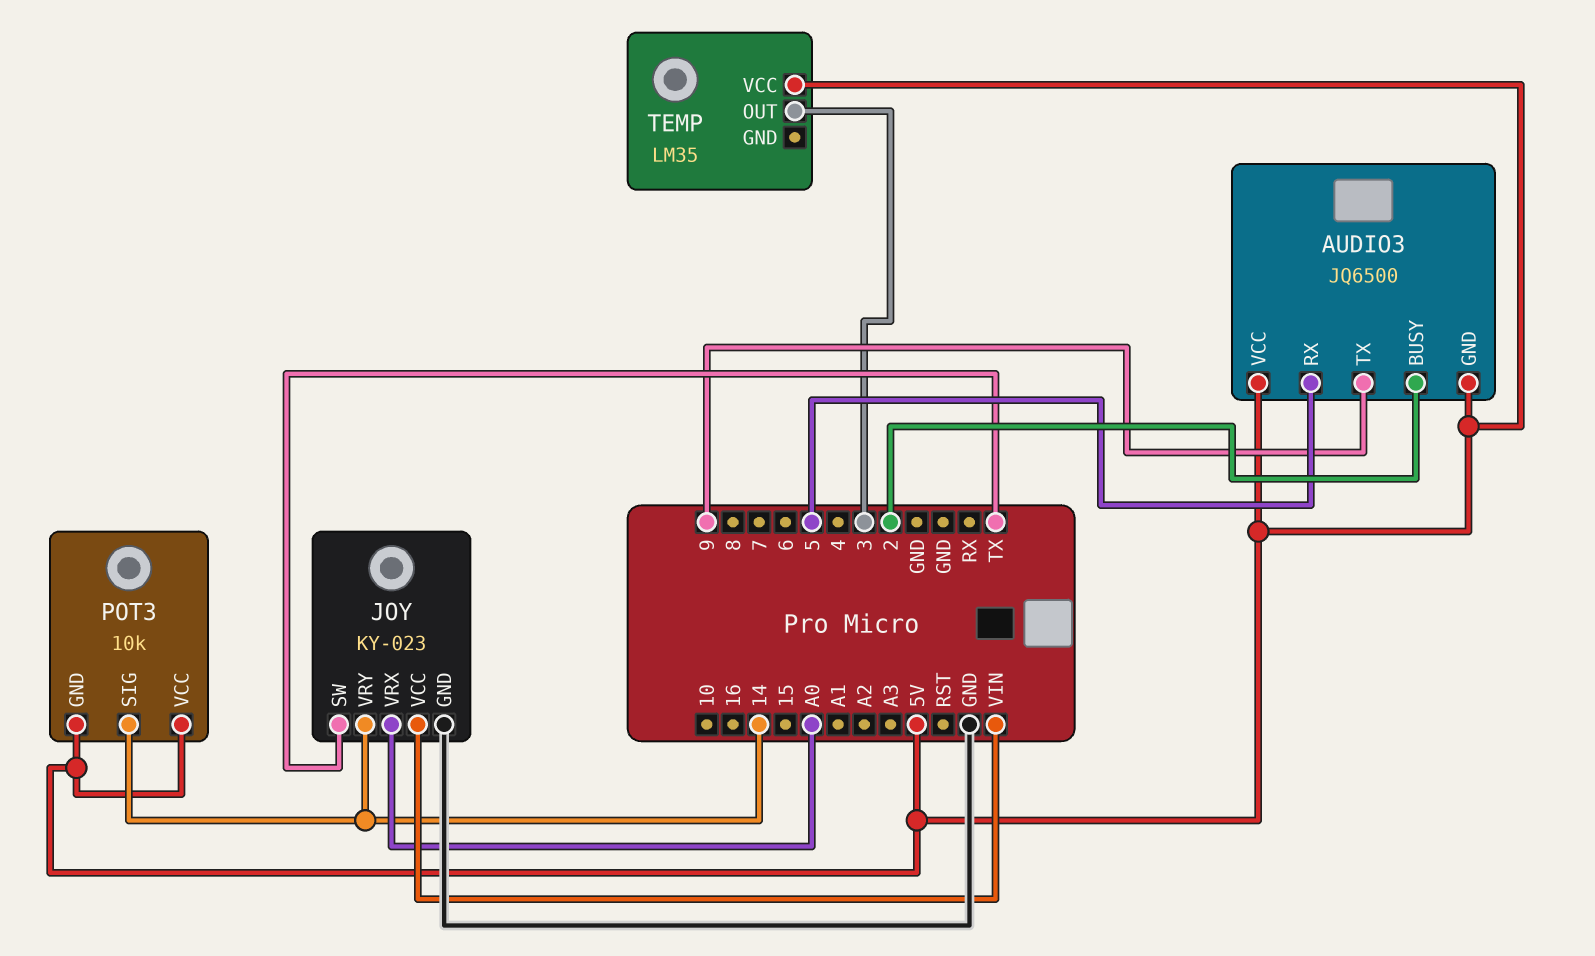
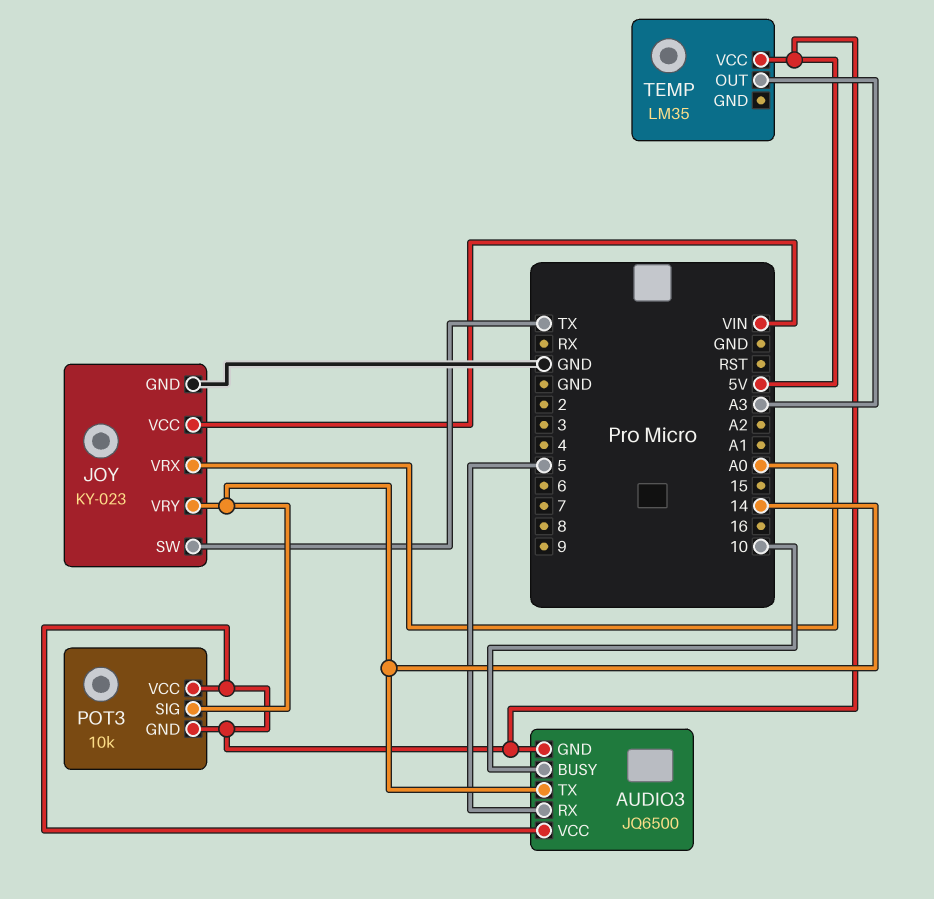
AUDIO3 pin BUSY: 2 -> 10
AUDIO3 pin TX: 9 -> 14
TEMP pin OUT: 3 -> A3

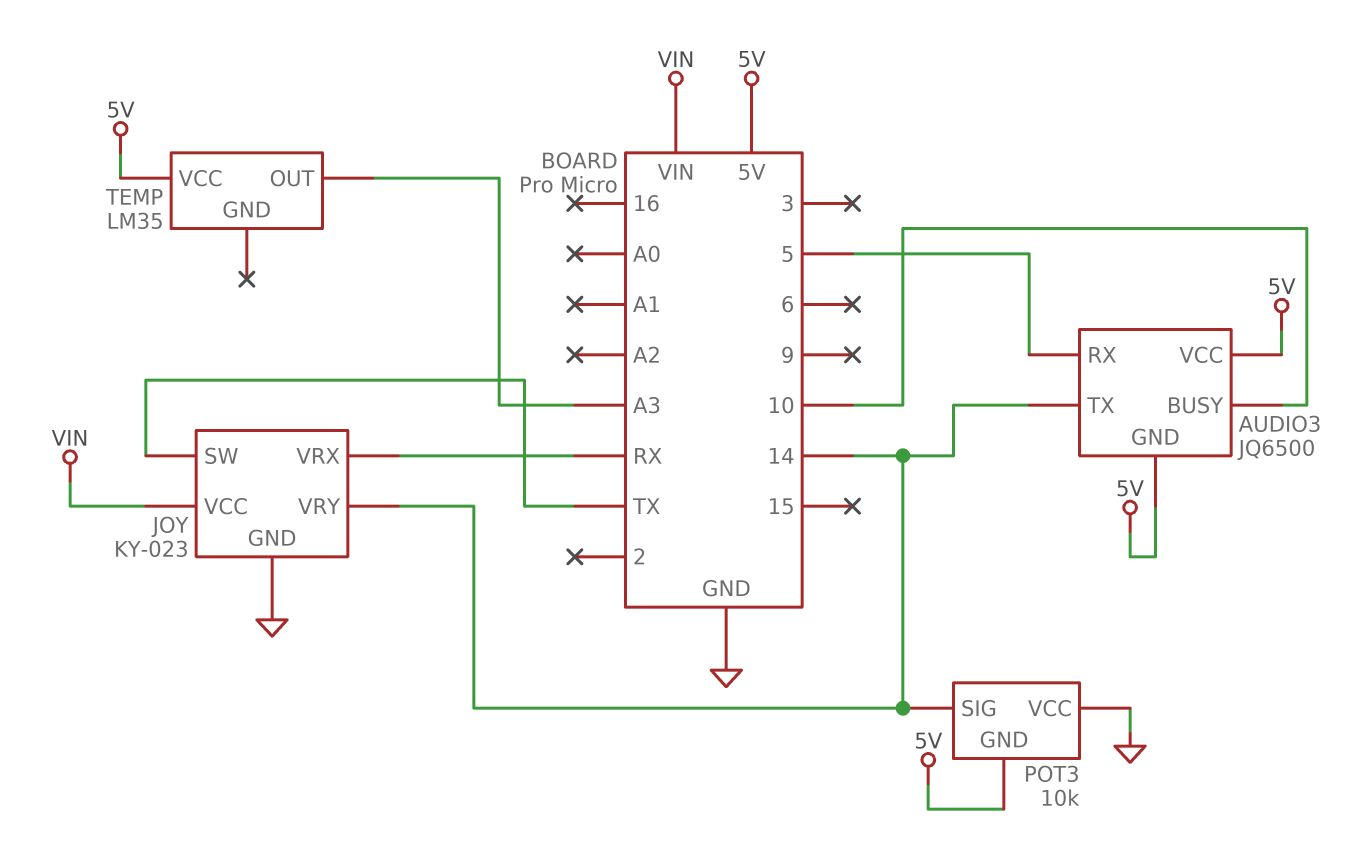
JOY pin VRX: A0 -> RX
POT3 pin VCC: 5V -> GND

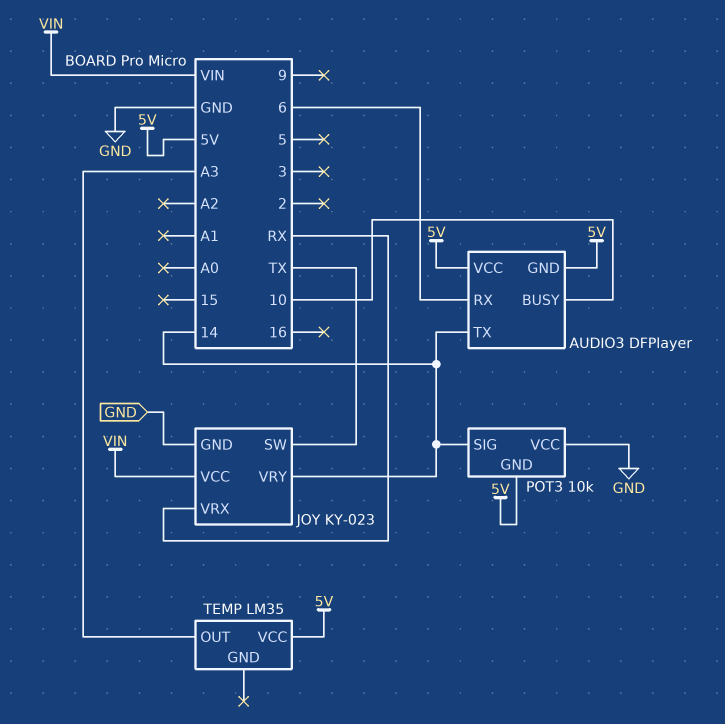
AUDIO3: JQ6500 -> DFPlayer
AUDIO3 pin RX: 5 -> 6

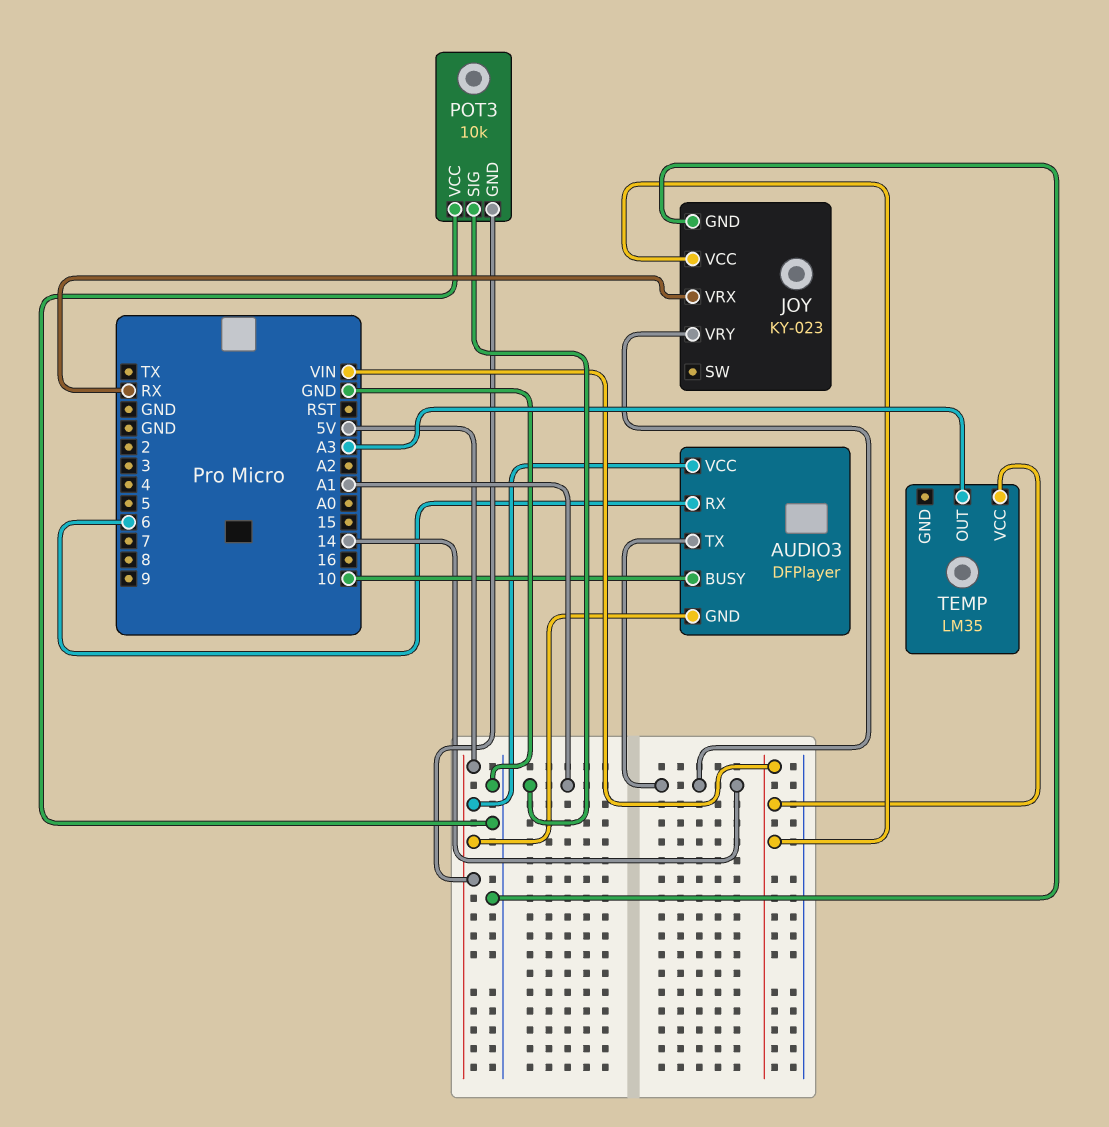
JOY pin SW: TX -> none
POT3 pin SIG: 14 -> A1
TEMP pin VCC: 5V -> VIN

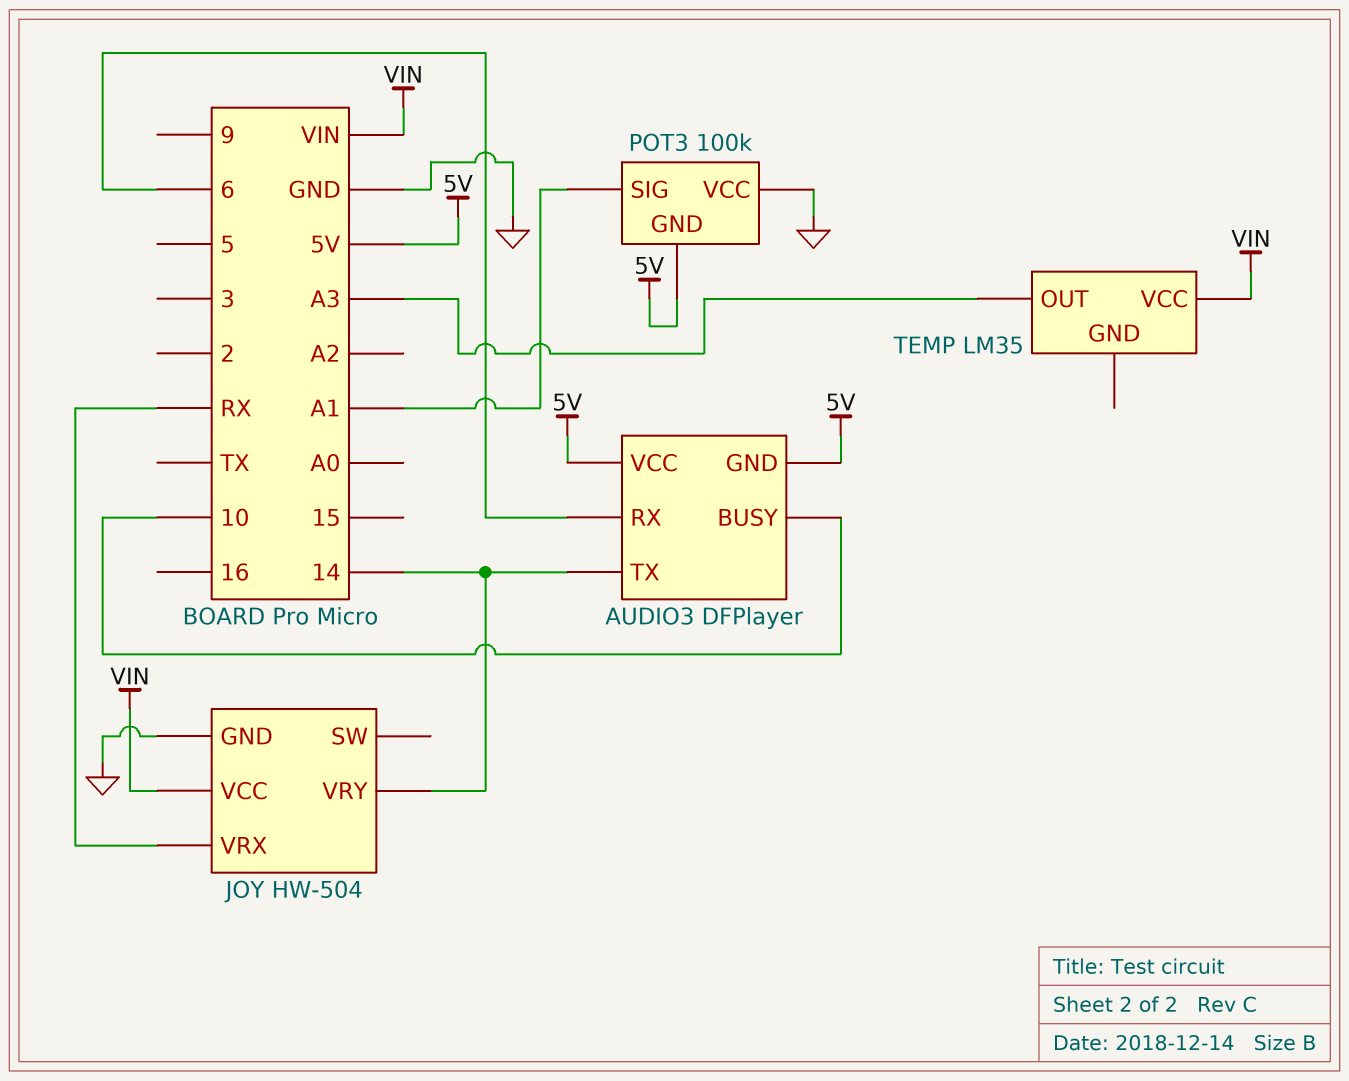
JOY: KY-023 -> HW-504
POT3: 10k -> 100k

